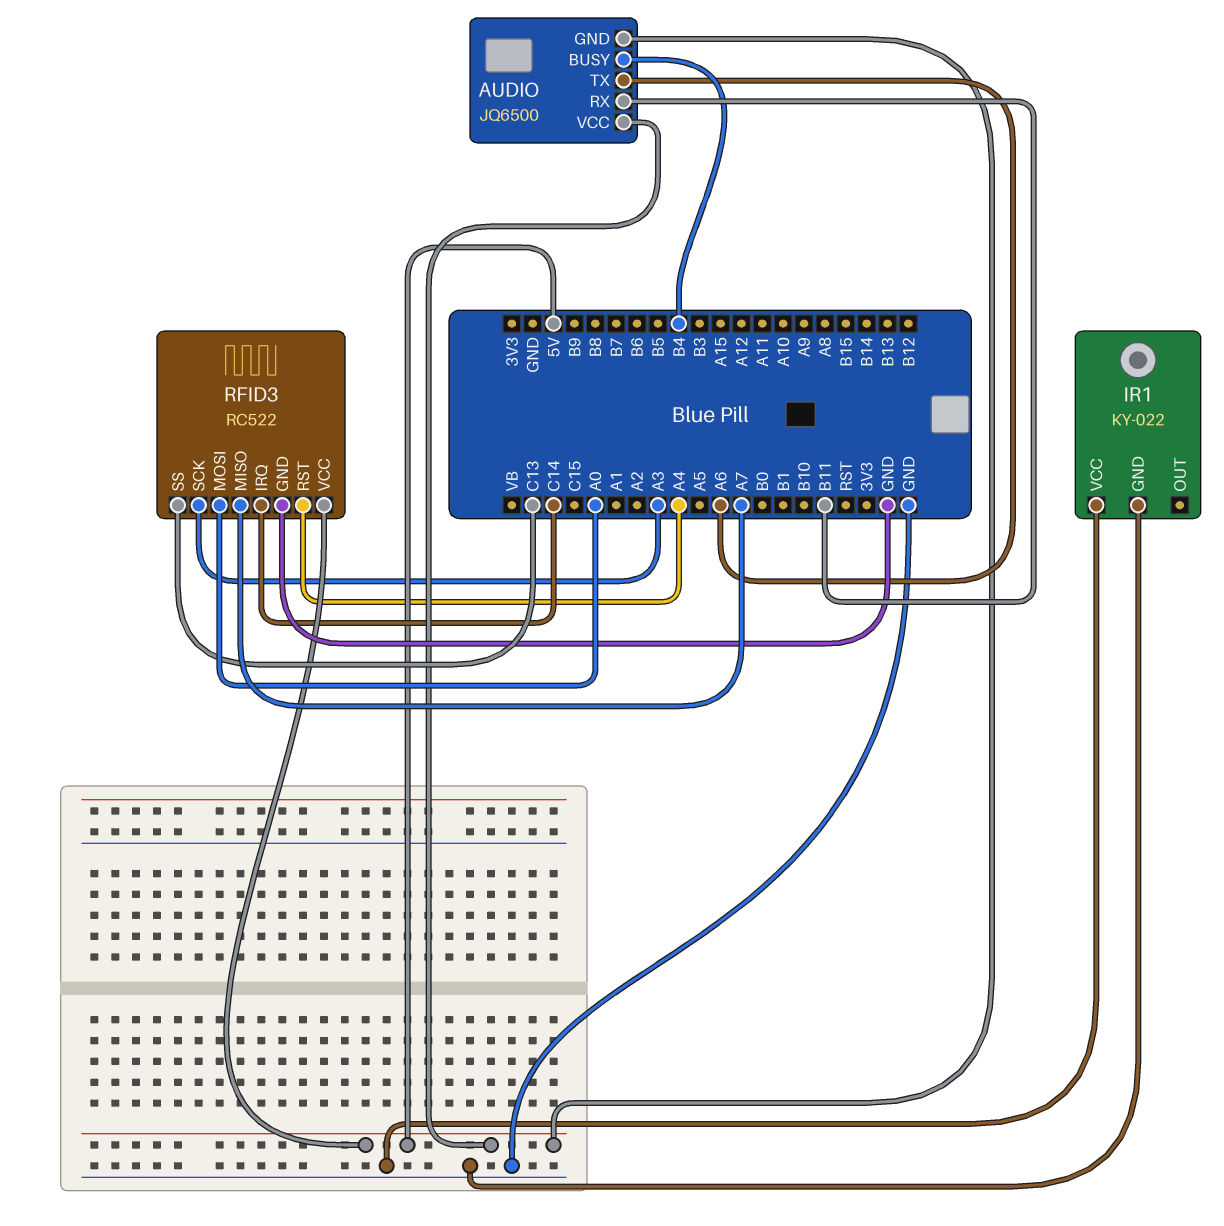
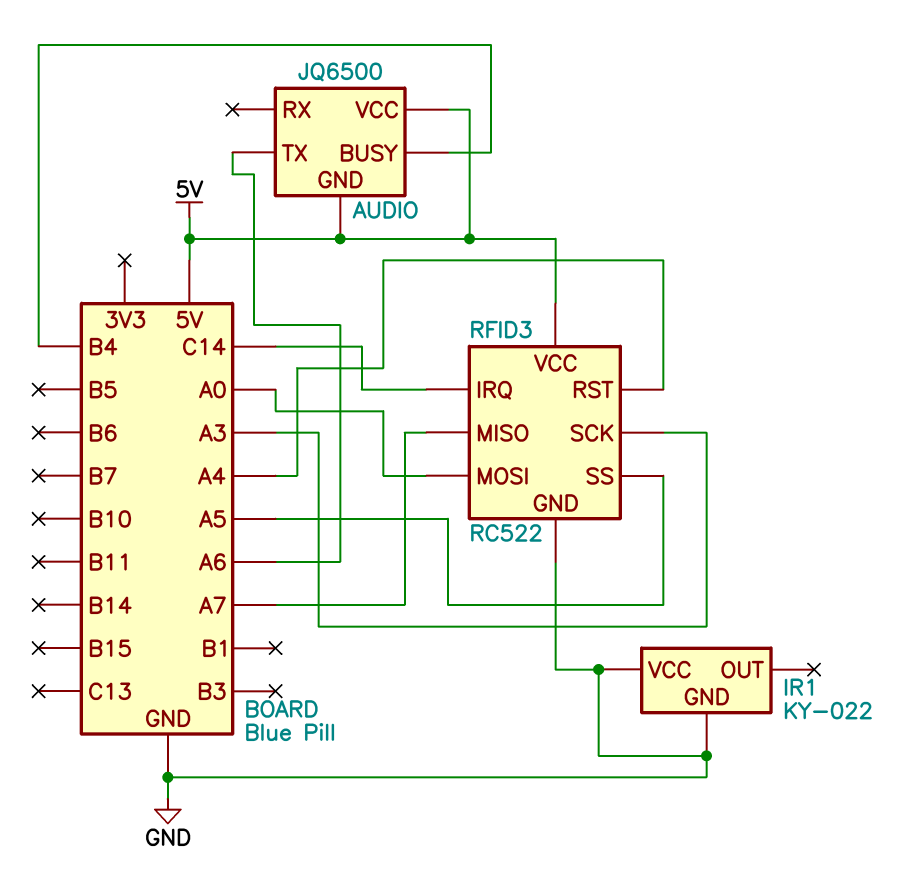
AUDIO pin RX: B11 -> none
RFID3 pin SS: C13 -> A5

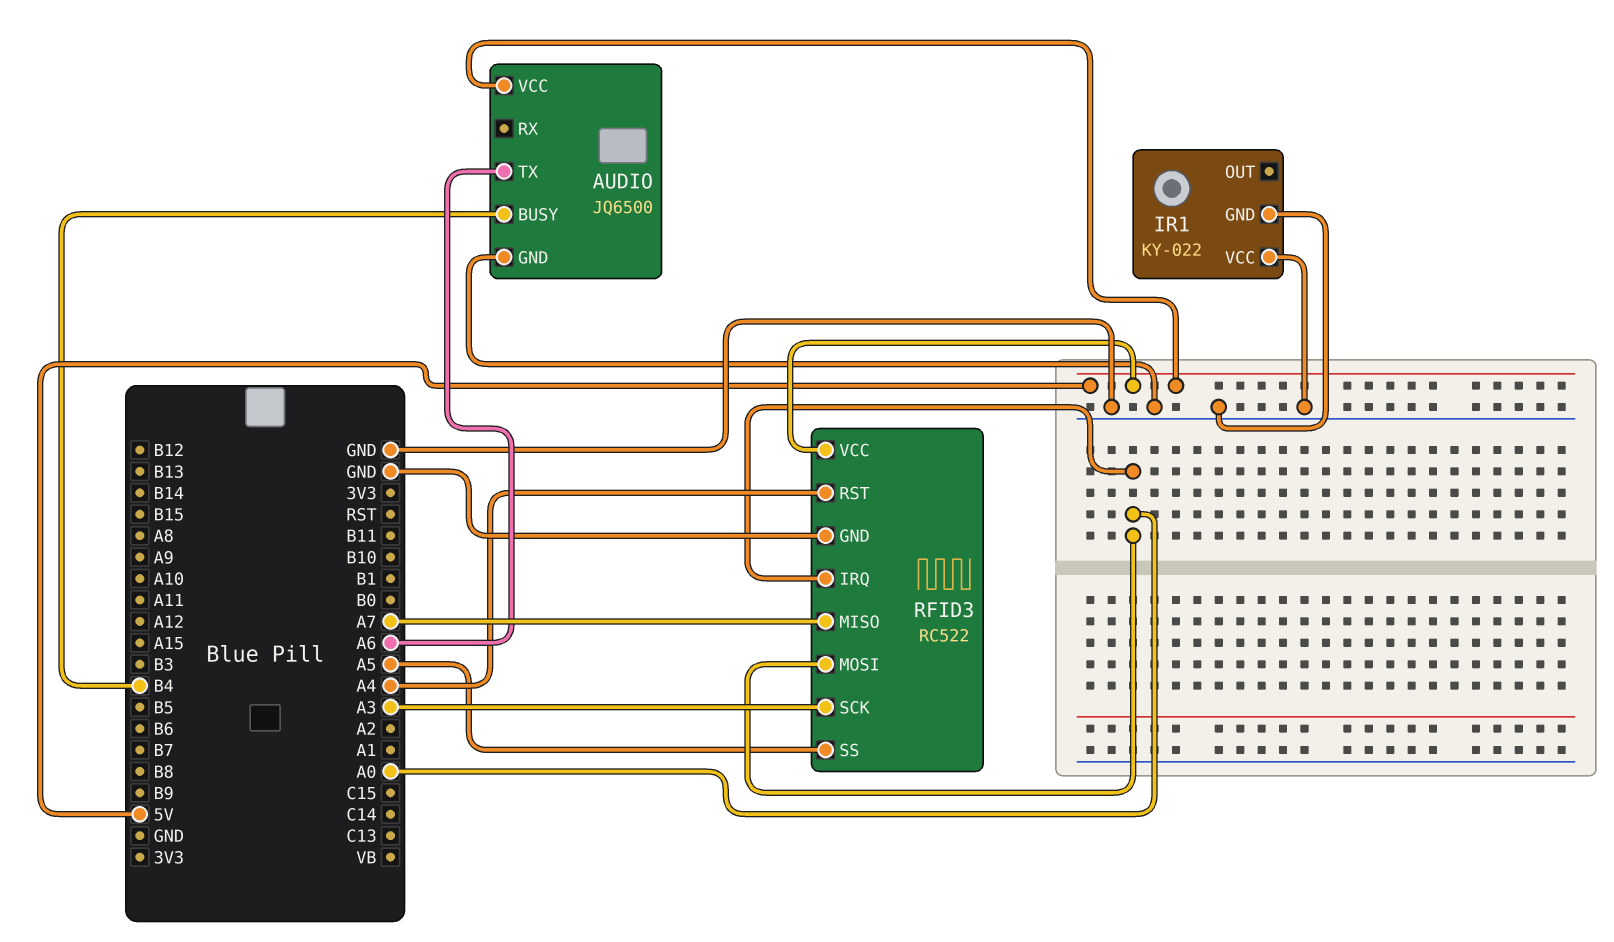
AUDIO pin GND: 5V -> GND
RFID3 pin IRQ: C14 -> A0

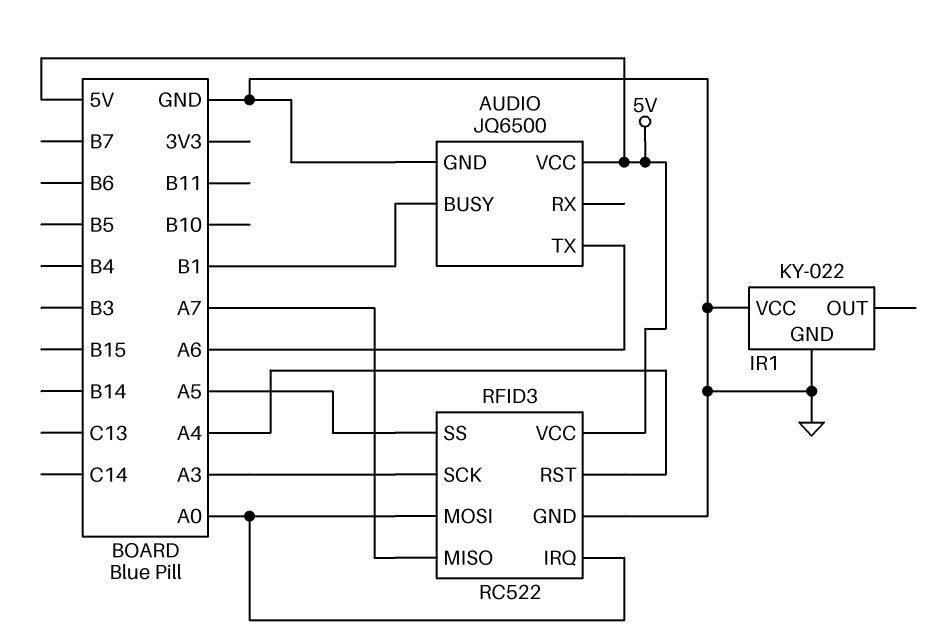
AUDIO pin BUSY: B4 -> B1

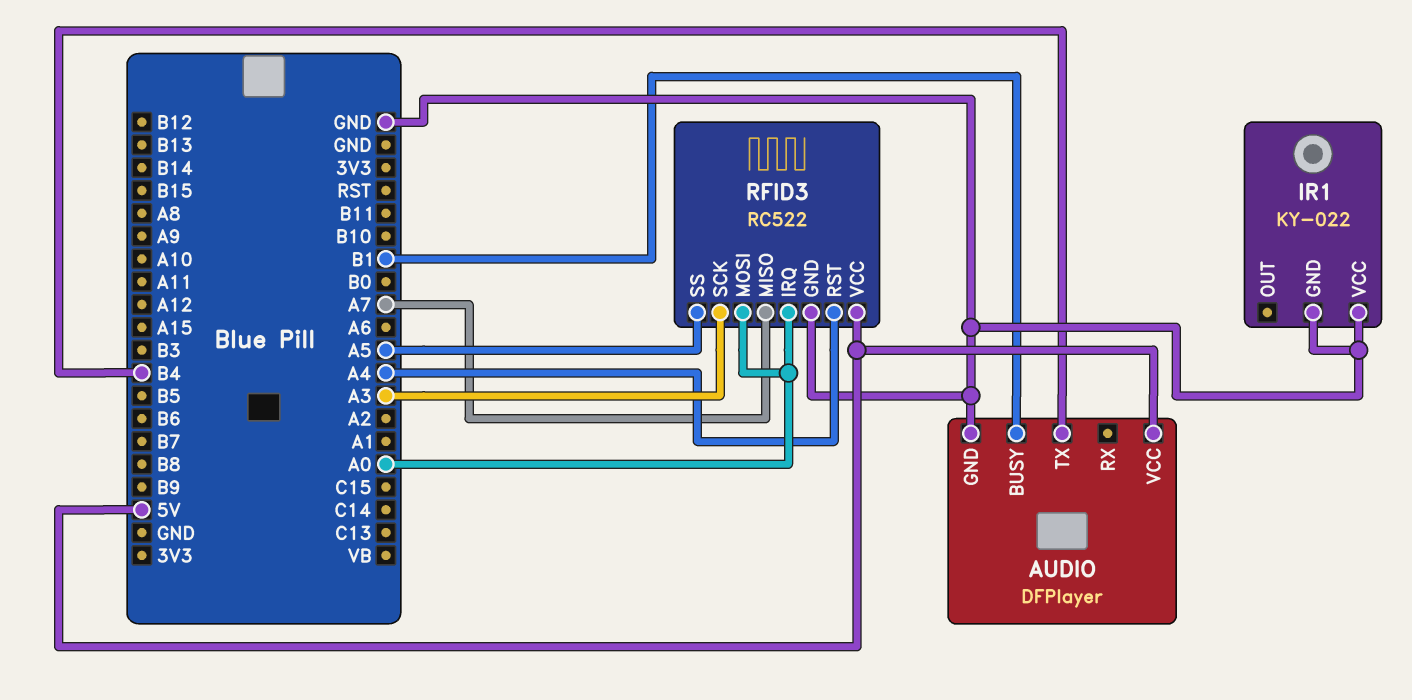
AUDIO: JQ6500 -> DFPlayer
AUDIO pin TX: A6 -> B4

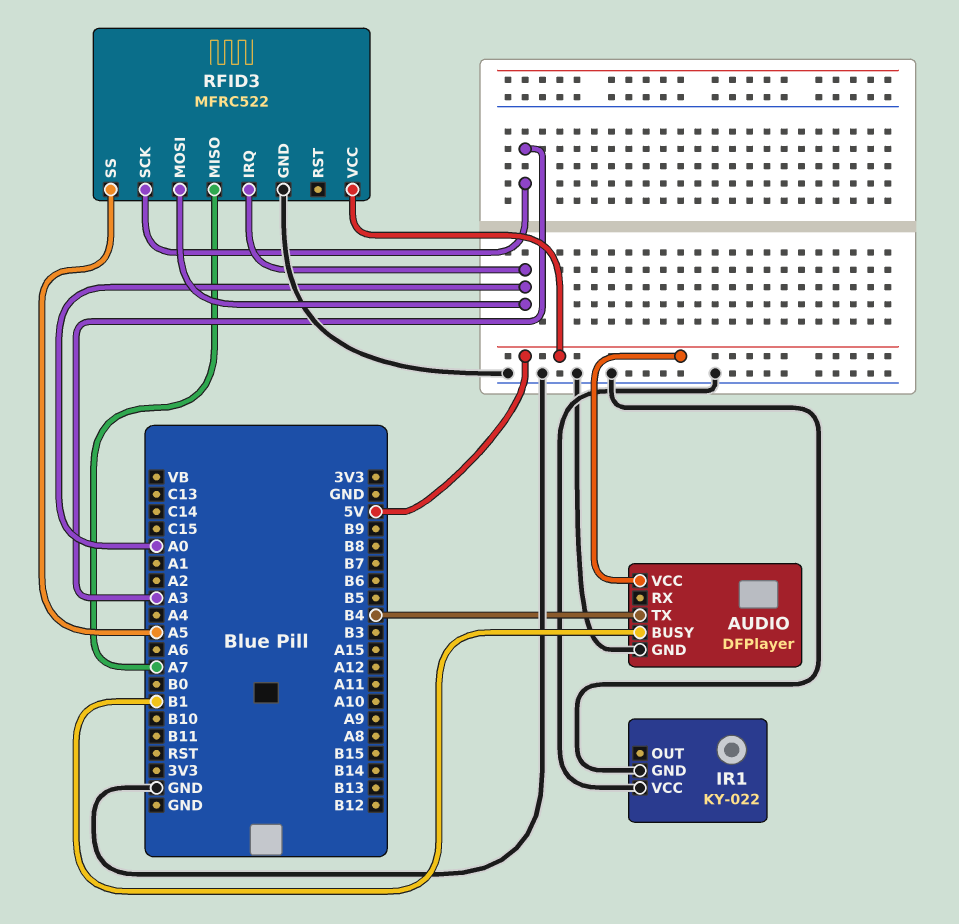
RFID3: RC522 -> MFRC522
RFID3 pin RST: A4 -> none

